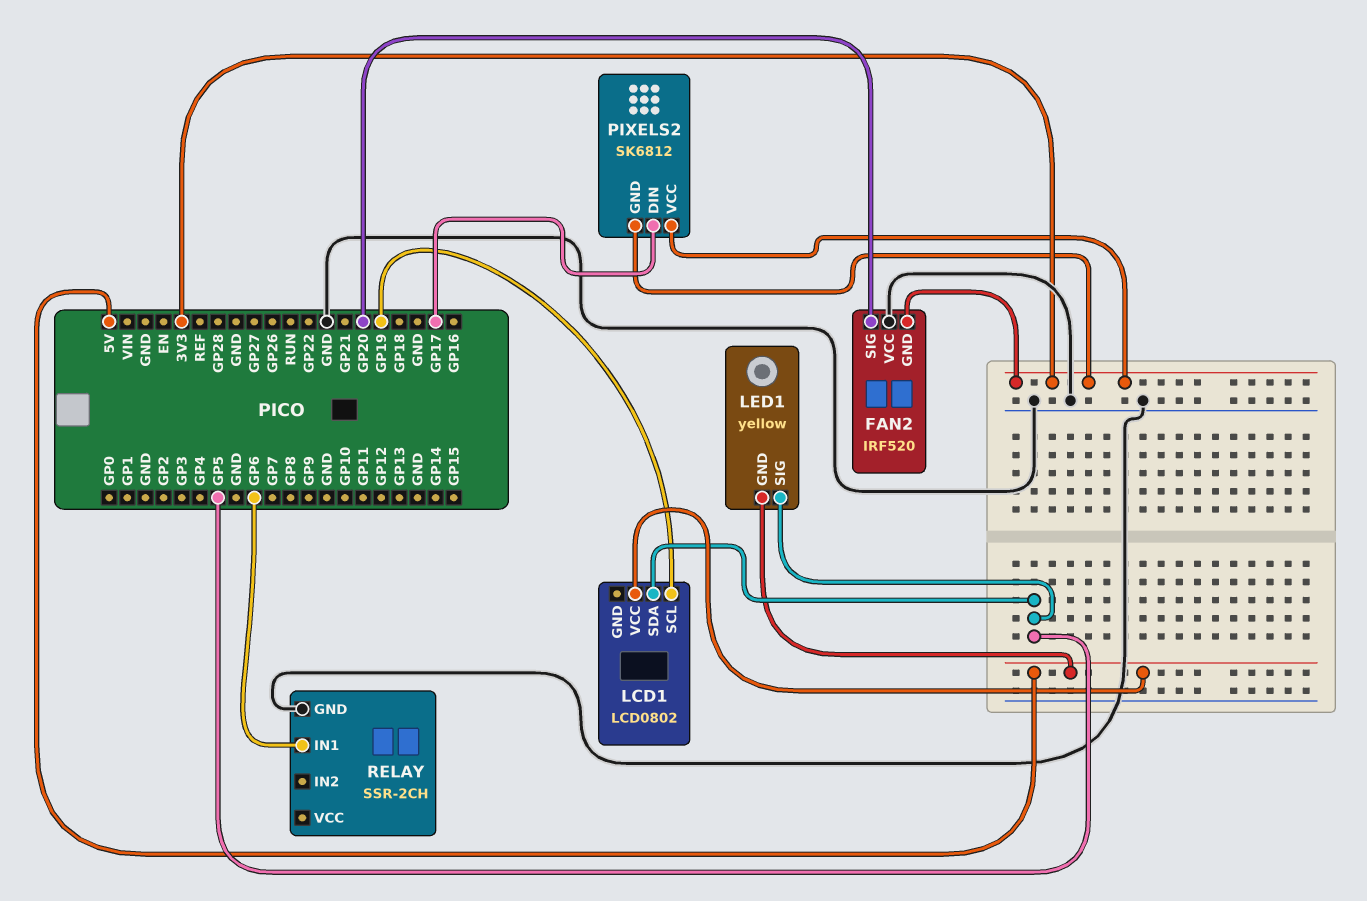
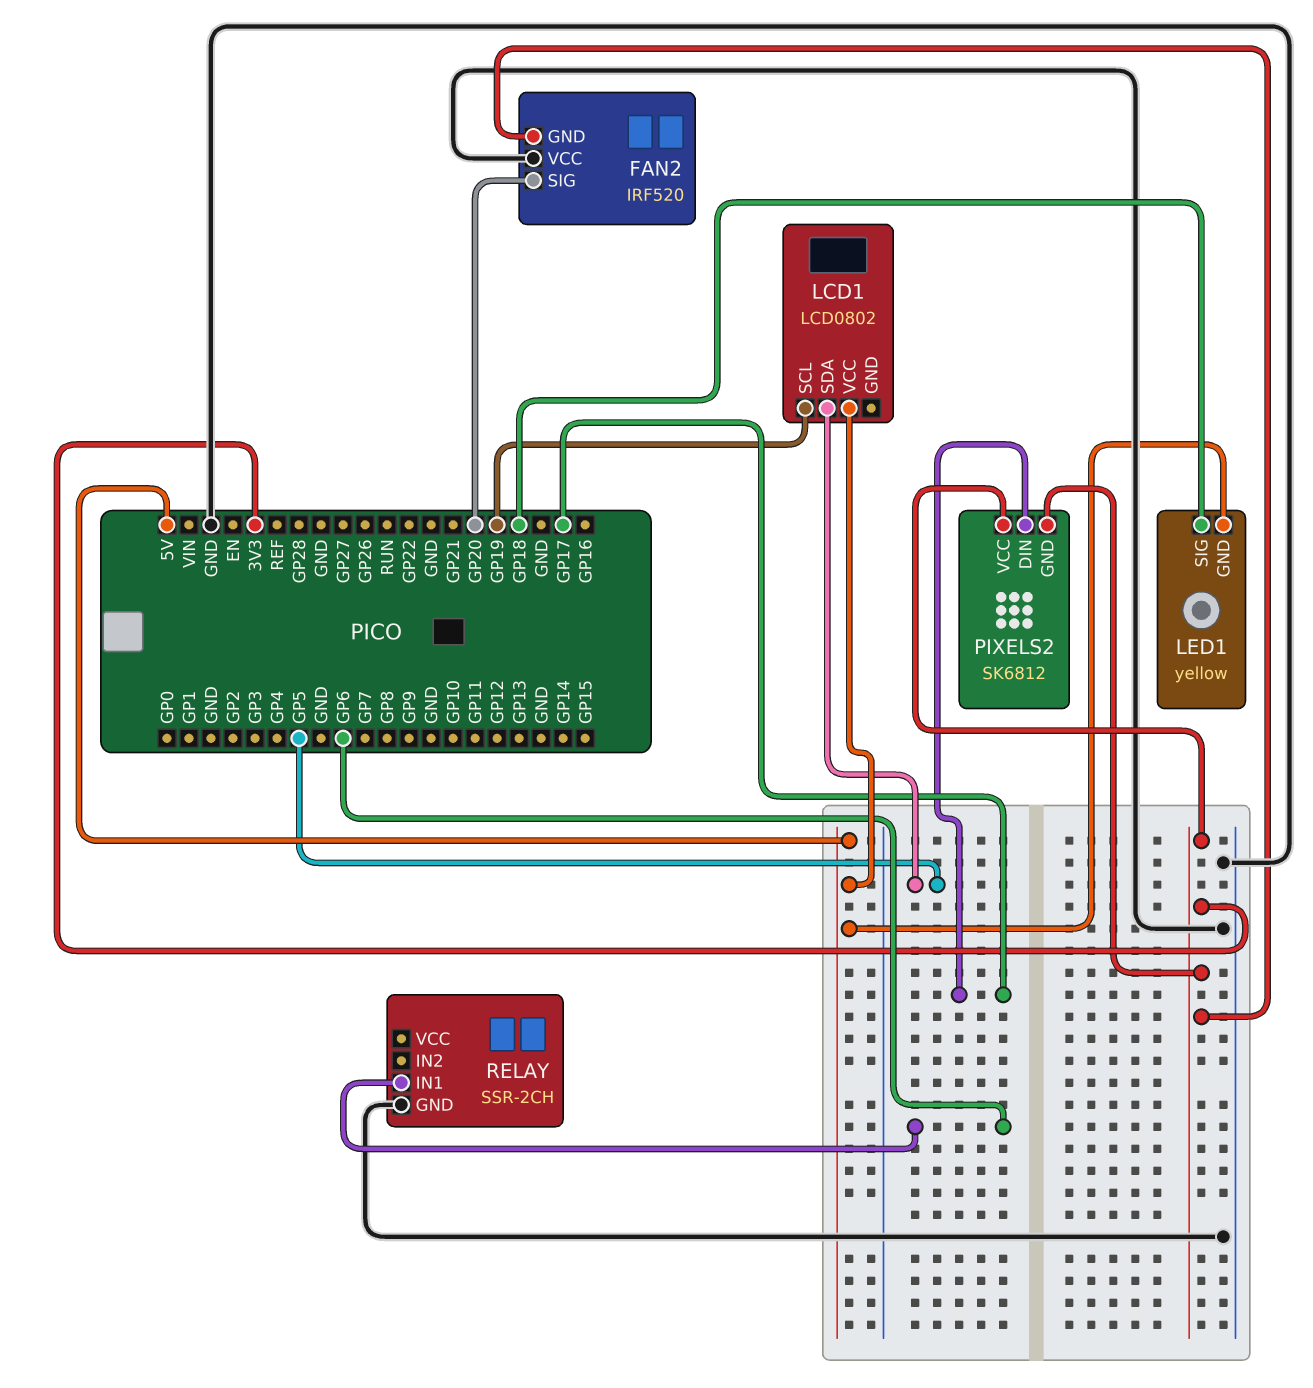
LED1 pin SIG: GP5 -> GP18

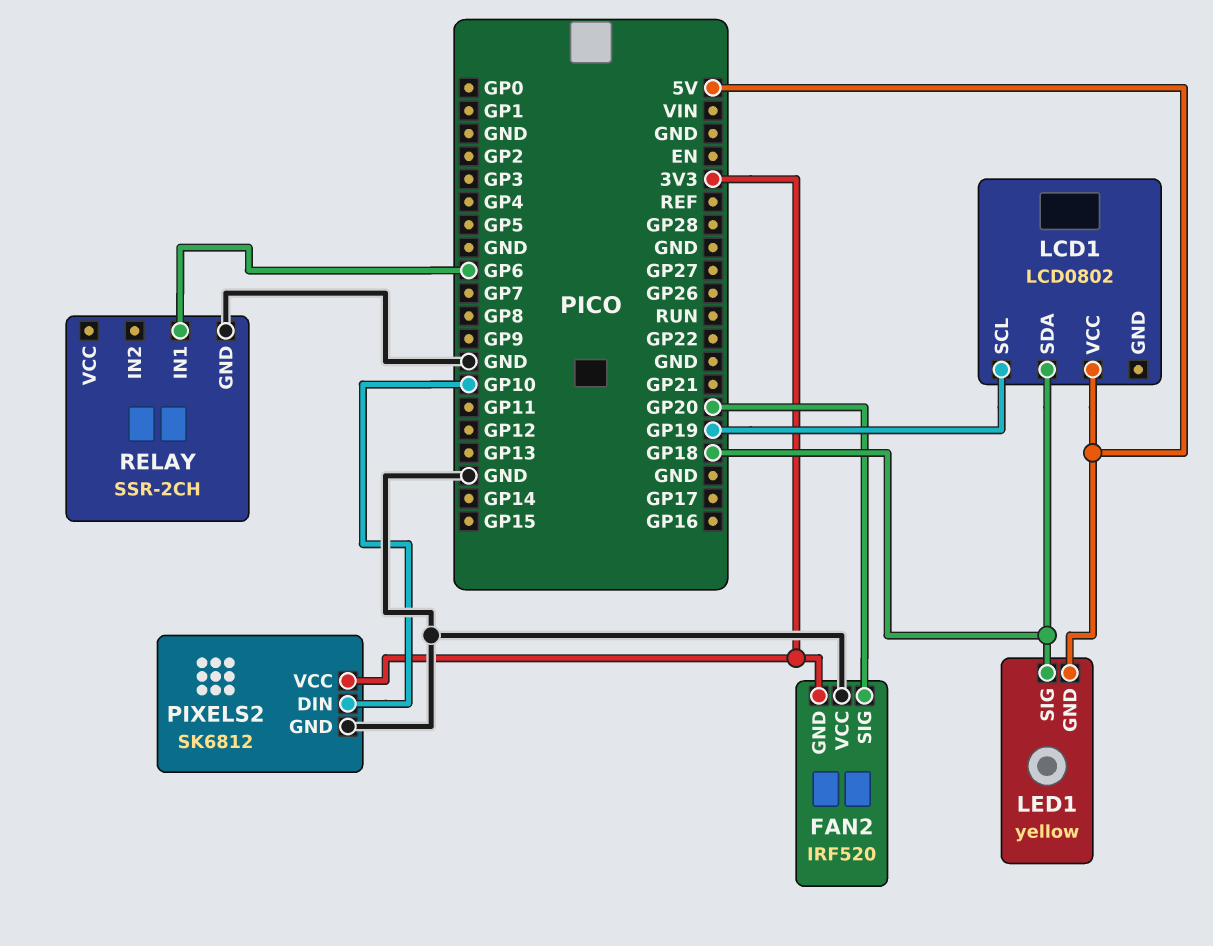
LCD1 pin SDA: GP5 -> GP18
PIXELS2 pin DIN: GP17 -> GP10
PIXELS2 pin GND: 3V3 -> GND

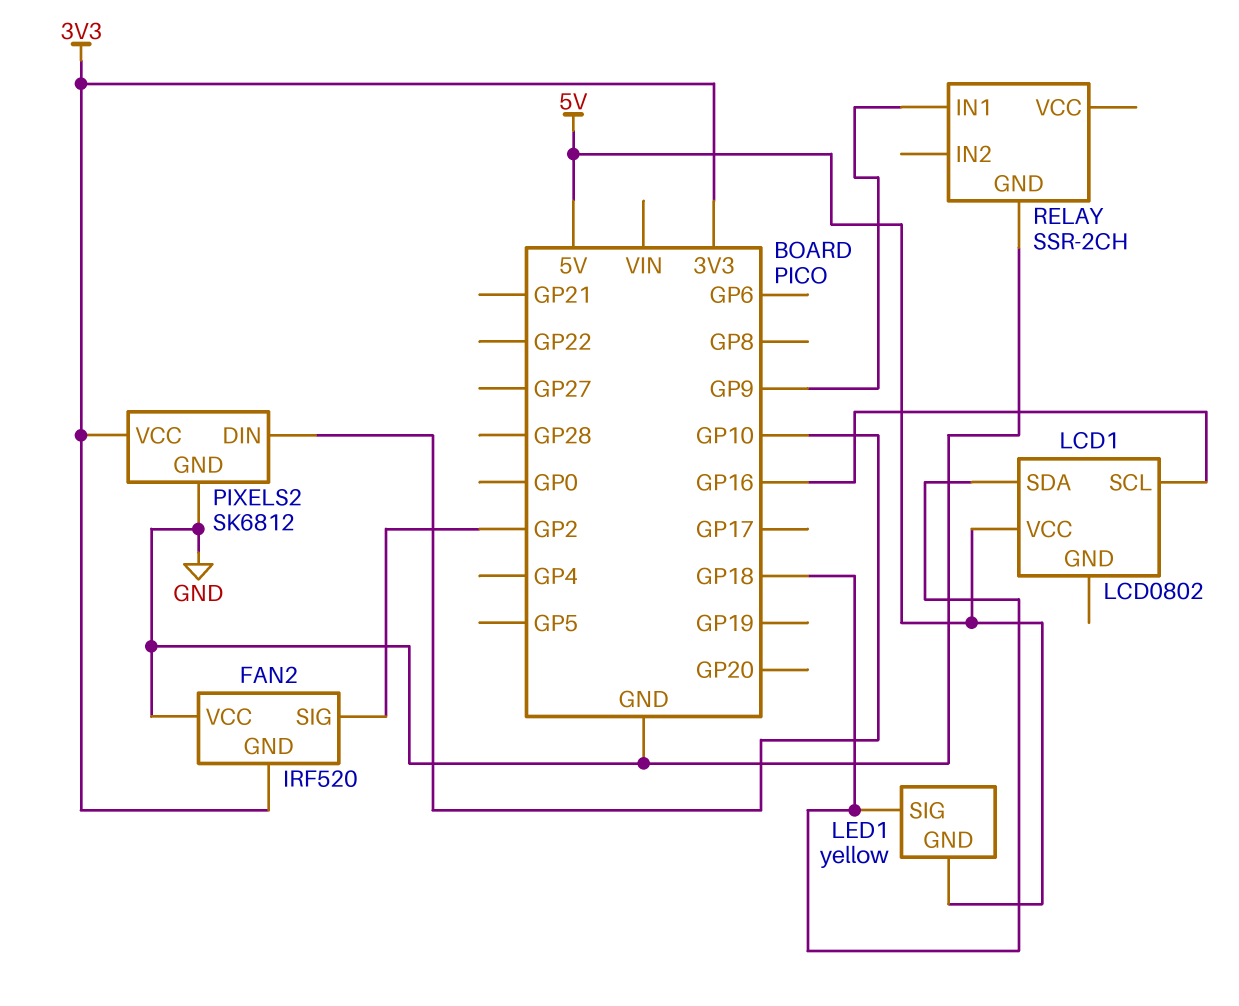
FAN2 pin SIG: GP20 -> GP2
LCD1 pin SCL: GP19 -> GP16
RELAY pin IN1: GP6 -> GP9

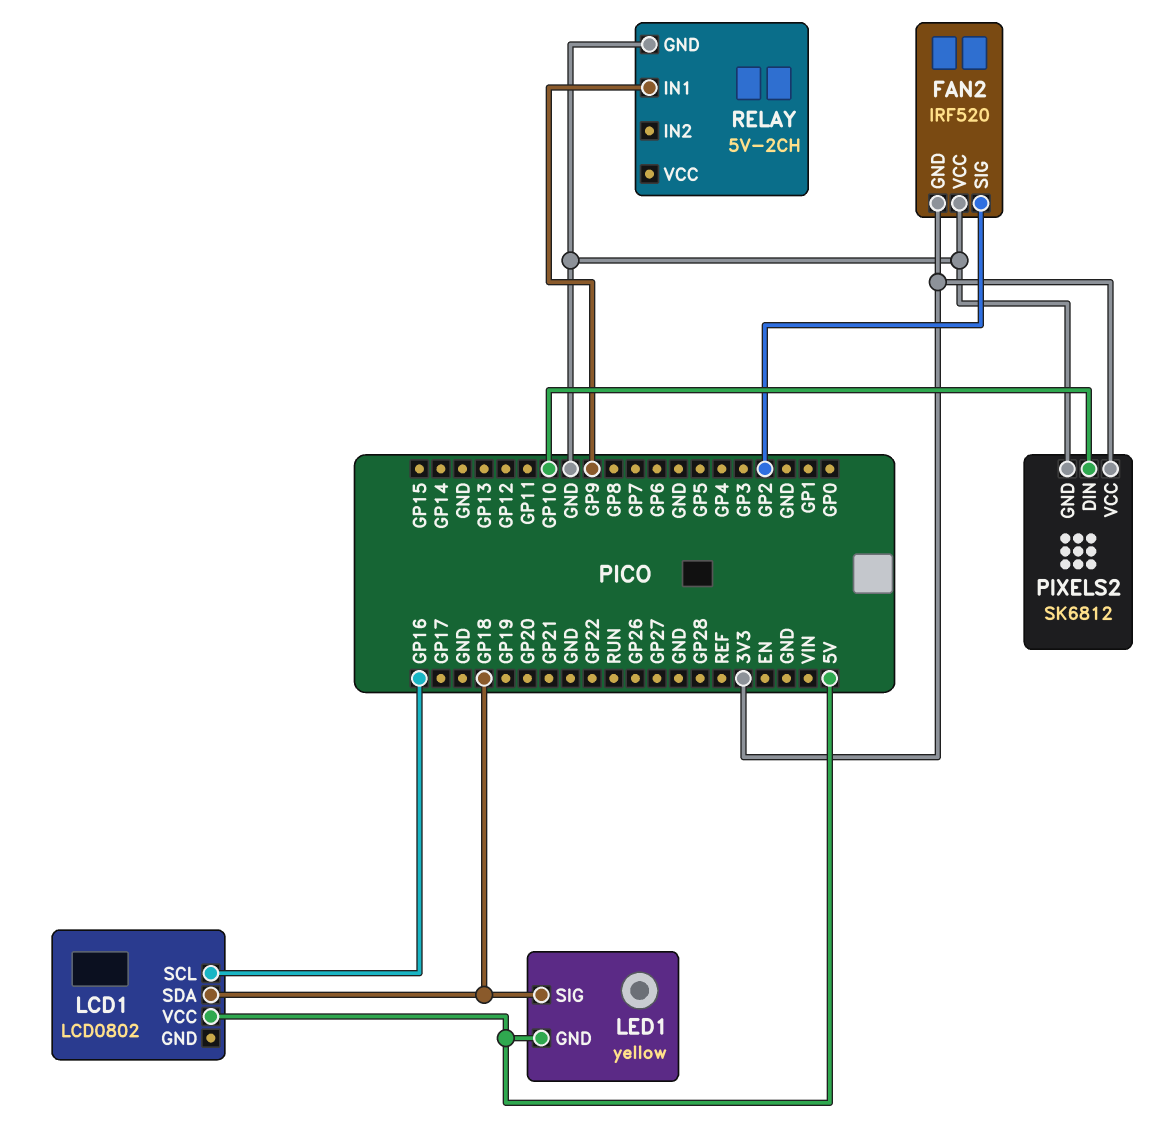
RELAY: SSR-2CH -> 5V-2CH

